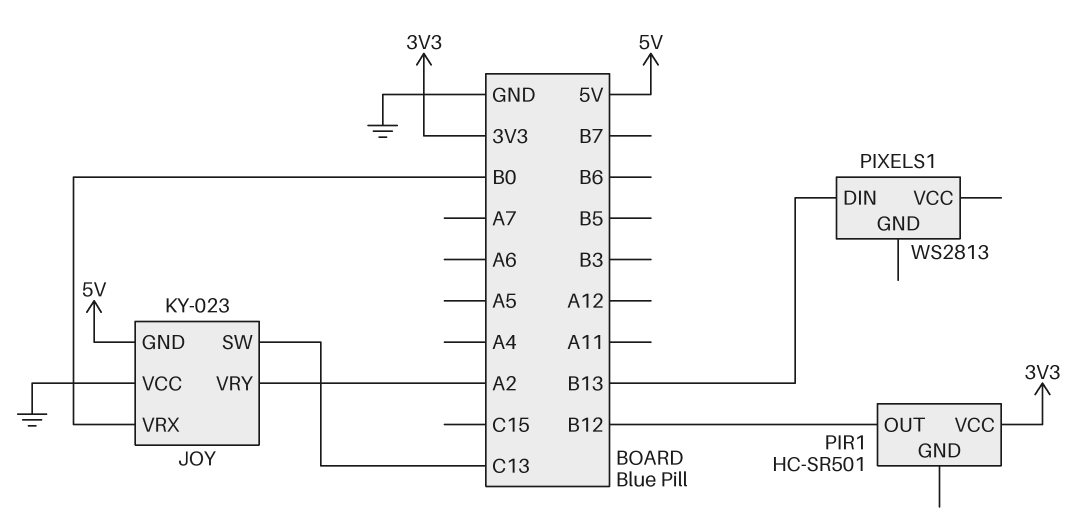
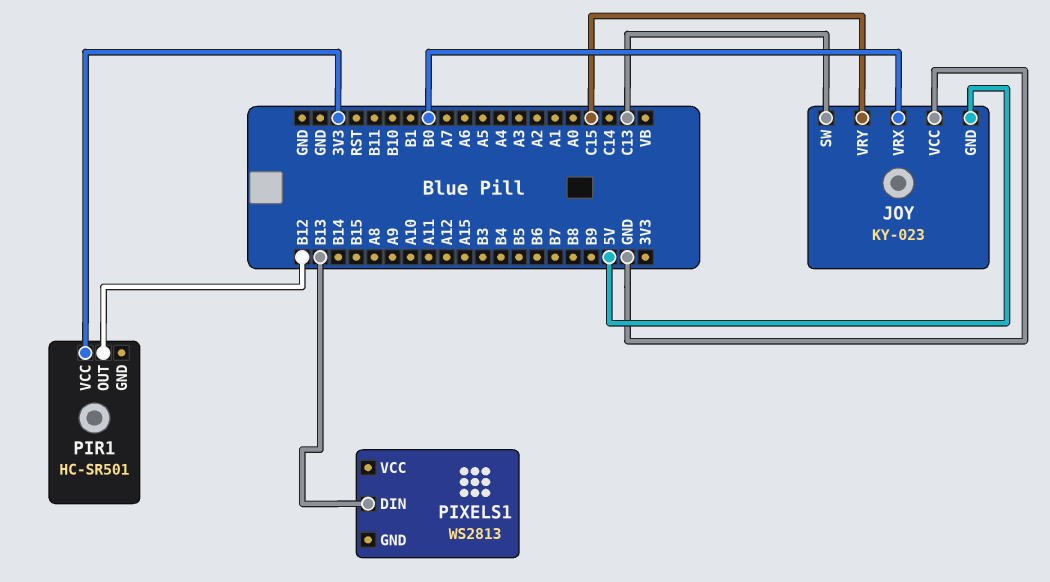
JOY pin VRY: A2 -> C15

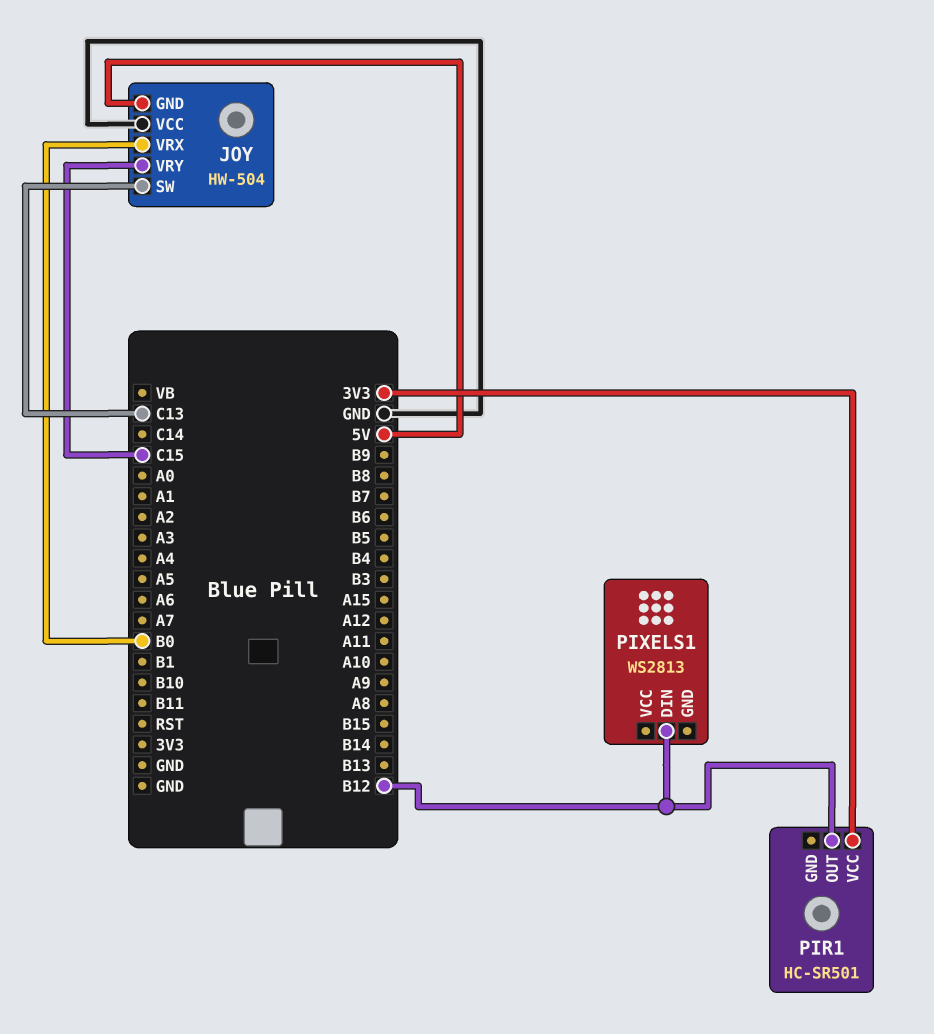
JOY: KY-023 -> HW-504
PIXELS1 pin DIN: B13 -> B12

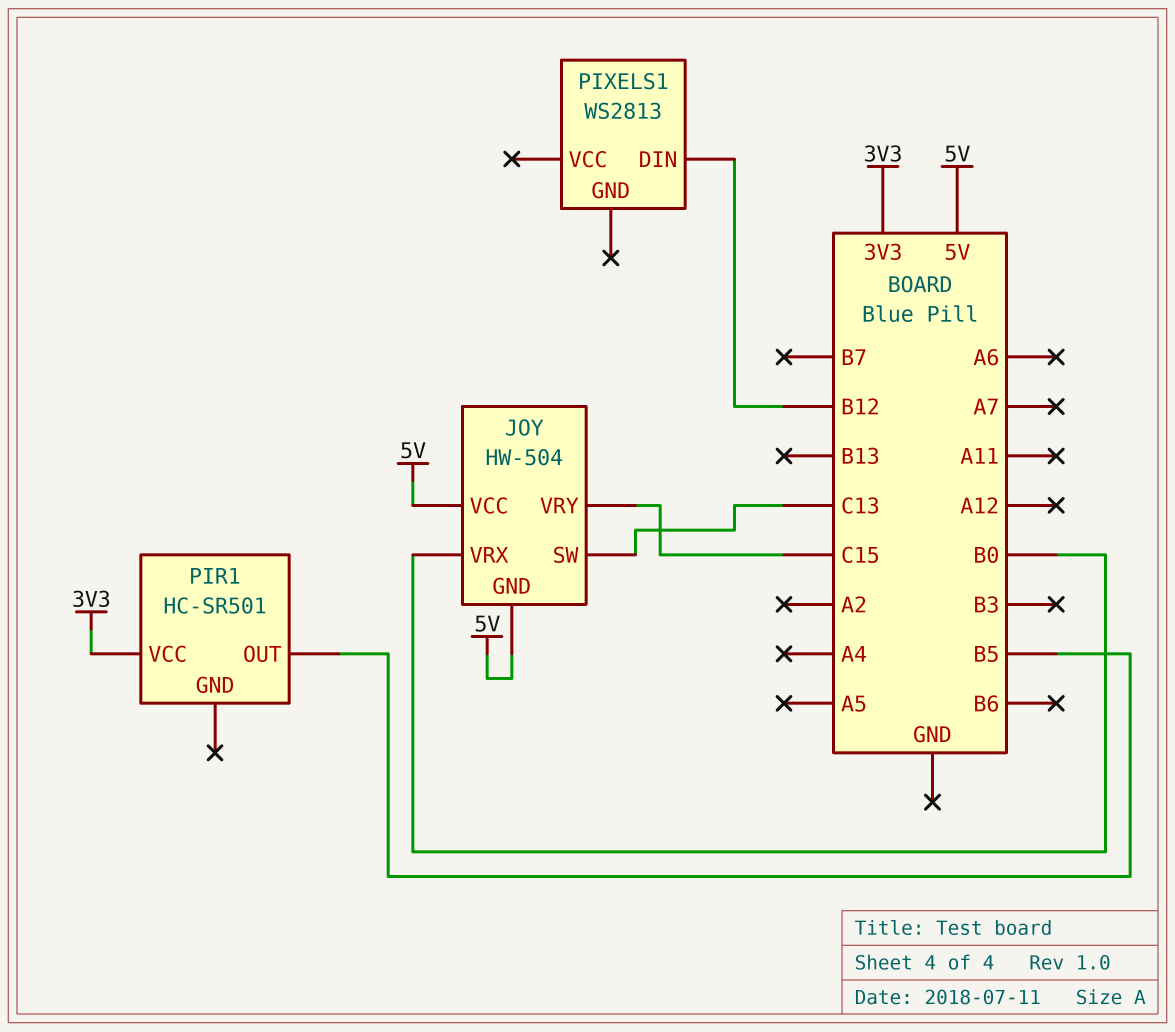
JOY pin VCC: GND -> 5V
PIR1 pin OUT: B12 -> B5

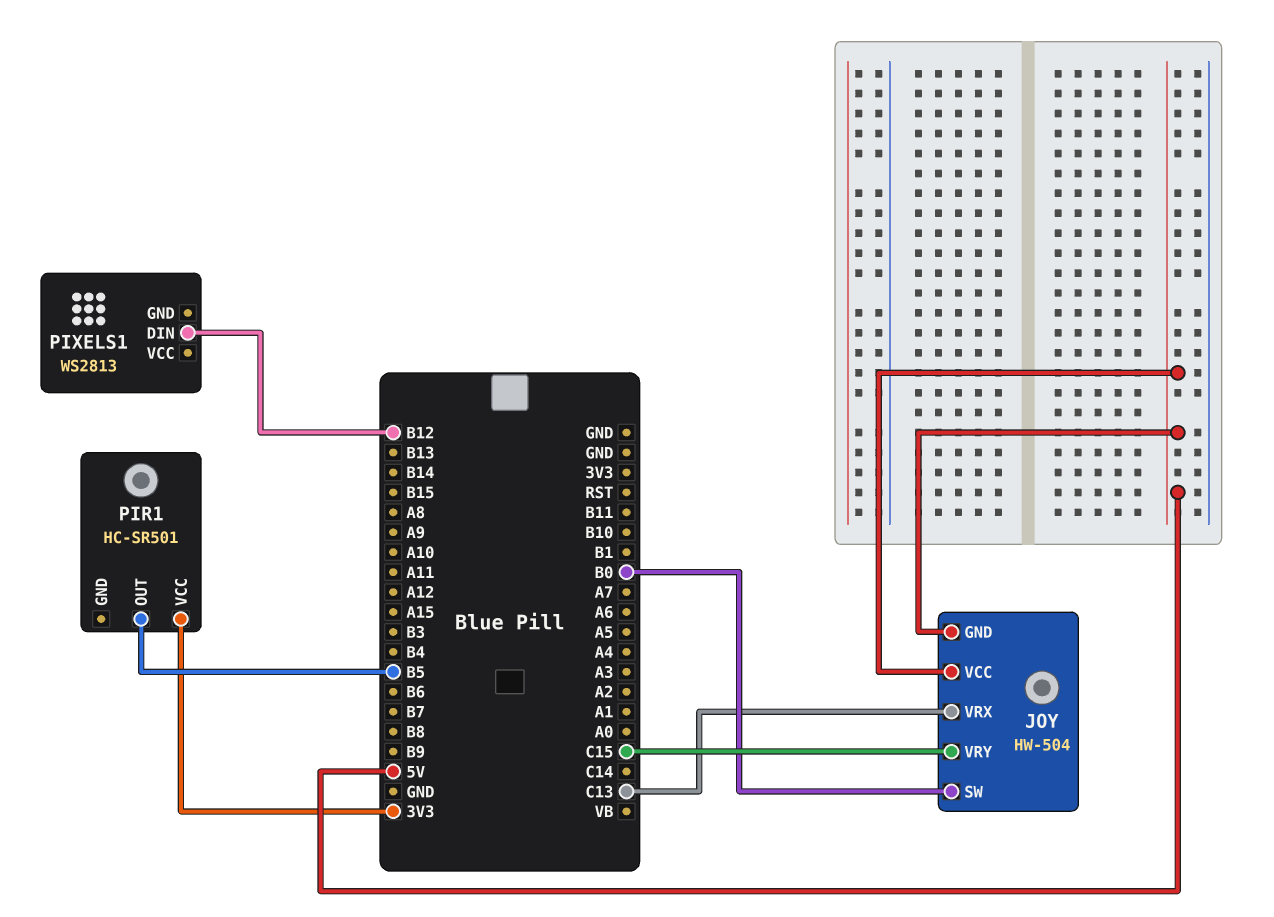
JOY pin SW: C13 -> B0
JOY pin VRX: B0 -> C13

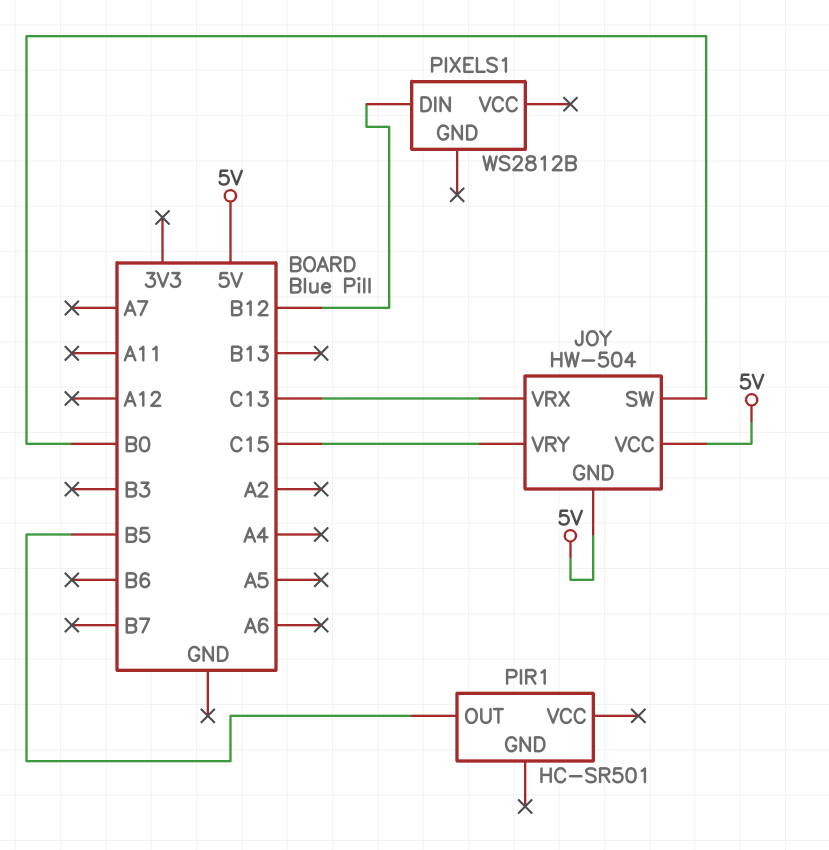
PIR1 pin VCC: 3V3 -> none
PIXELS1: WS2813 -> WS2812B

